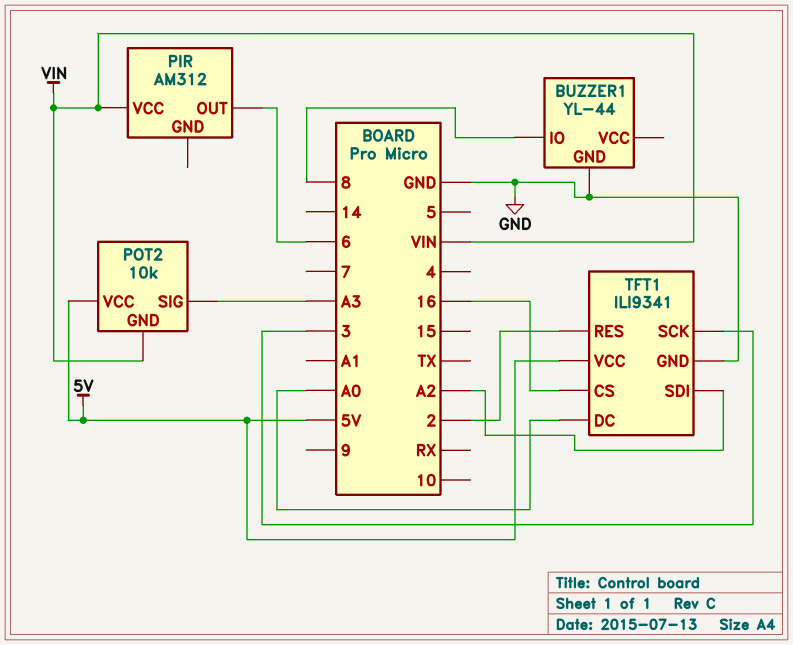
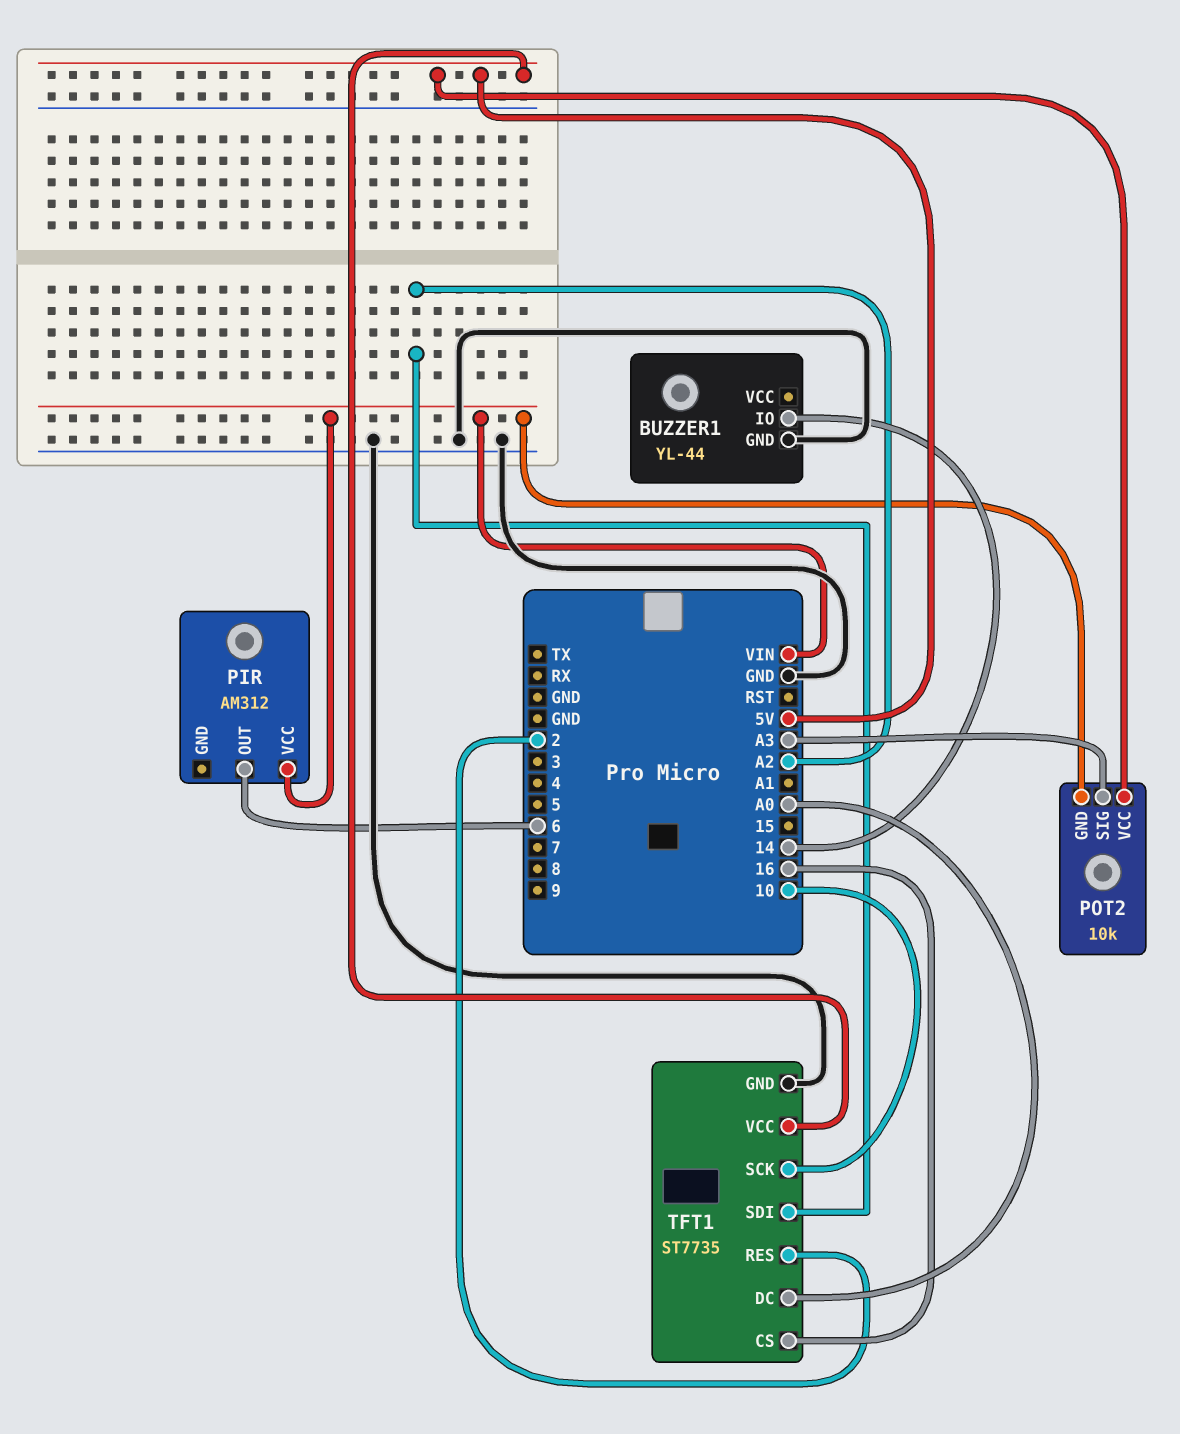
BUZZER1 pin IO: 8 -> 14
TFT1: ILI9341 -> ST7735
TFT1 pin SCK: 3 -> 10

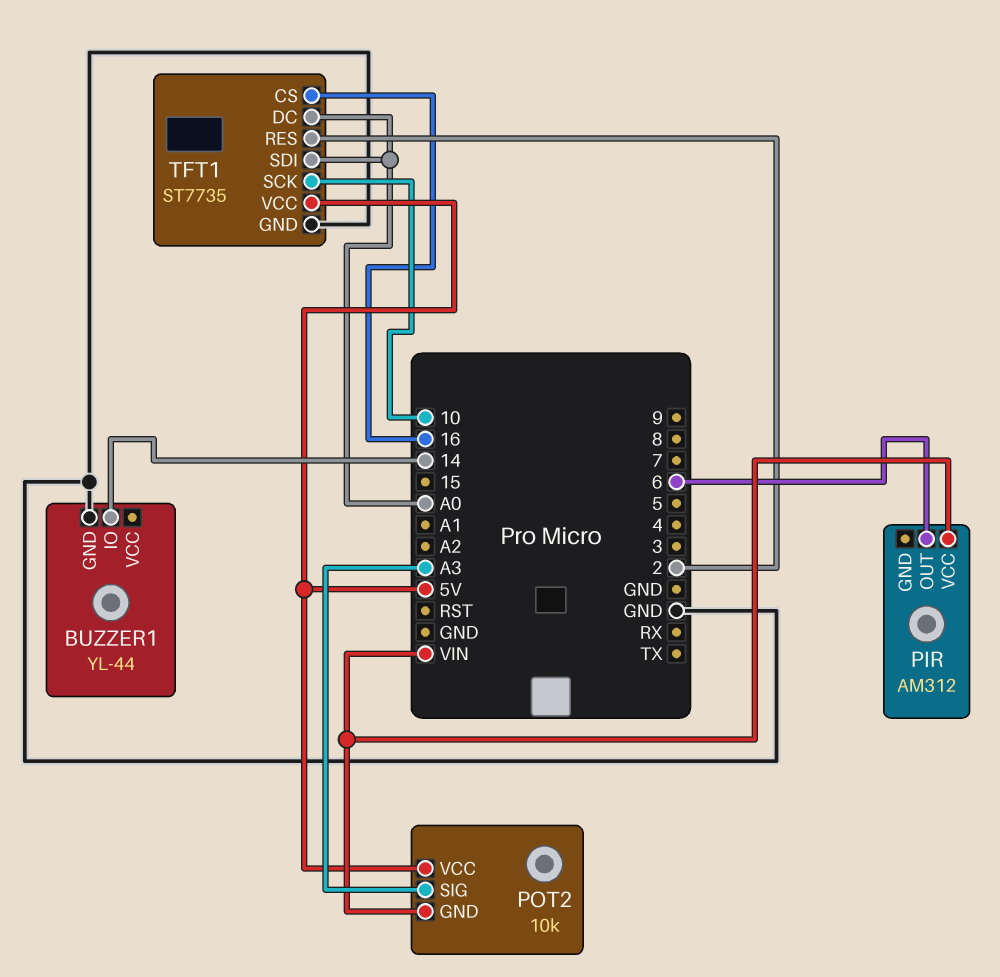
TFT1 pin SDI: A2 -> A0

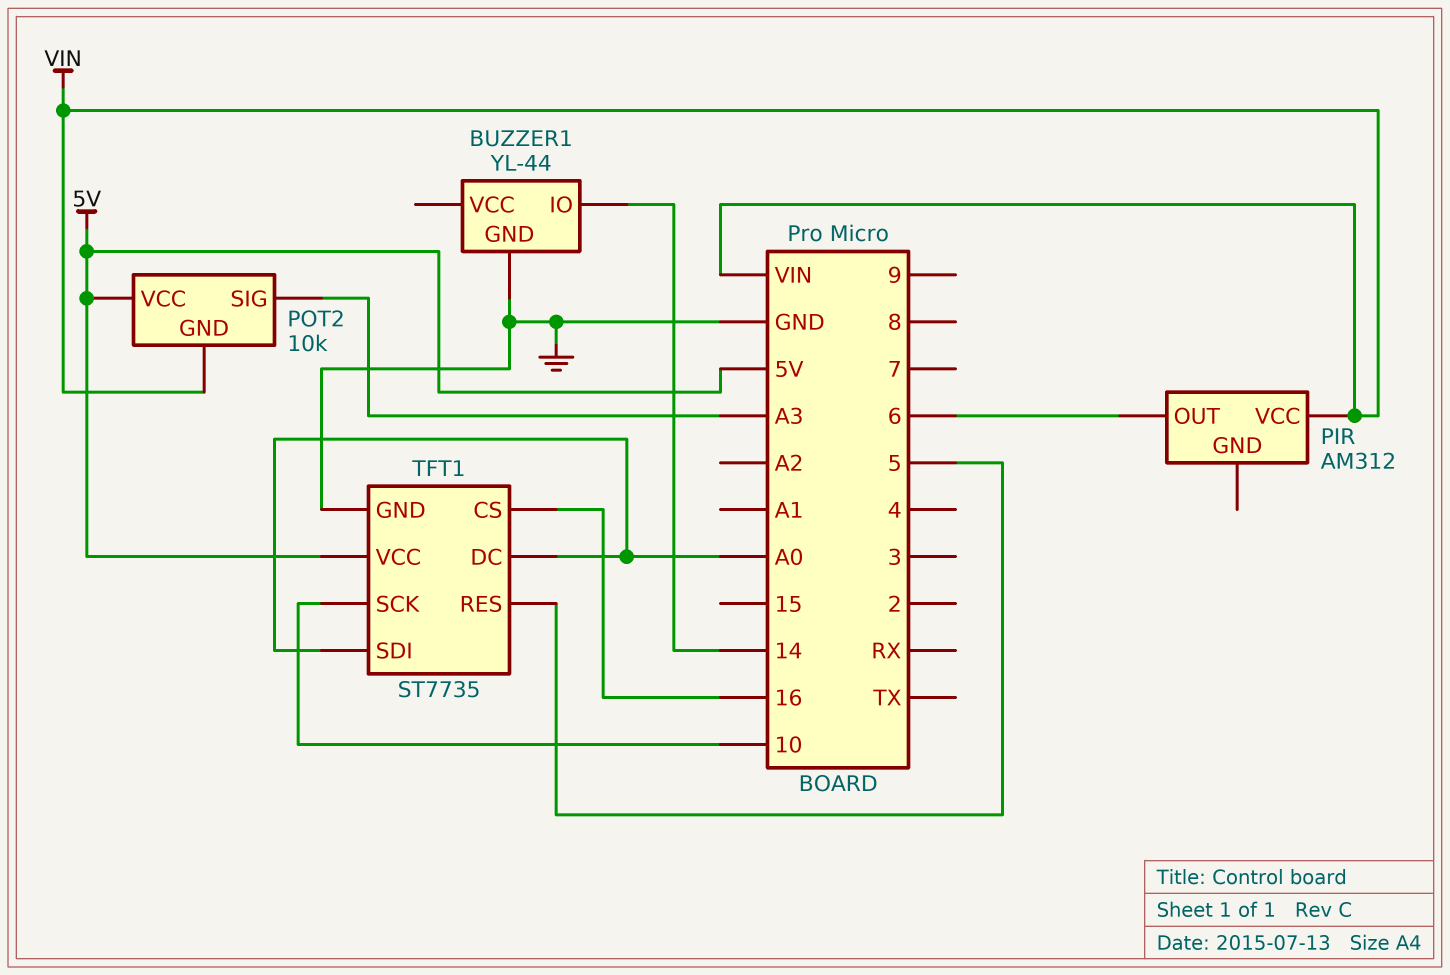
TFT1 pin RES: 2 -> 5

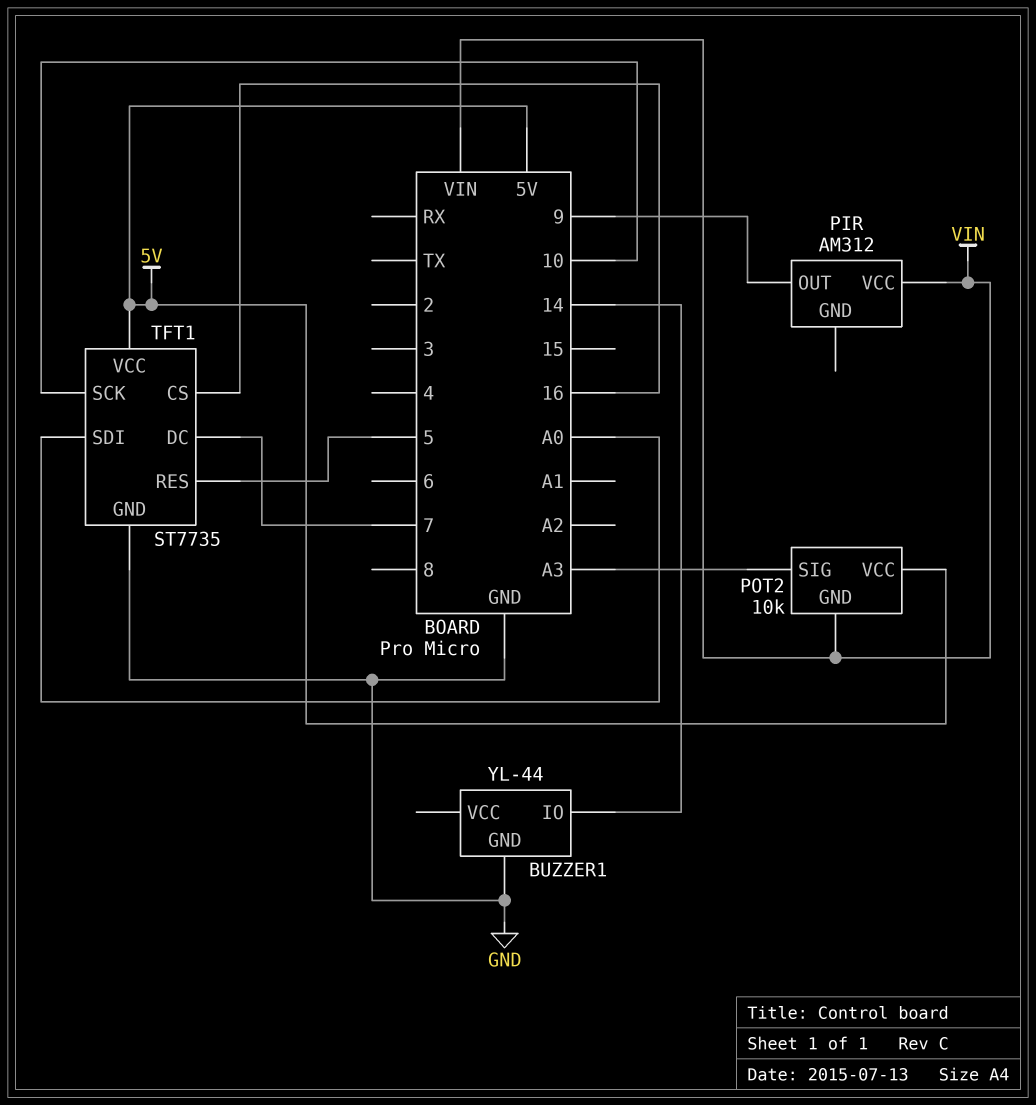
PIR pin OUT: 6 -> 9
TFT1 pin DC: A0 -> 7

